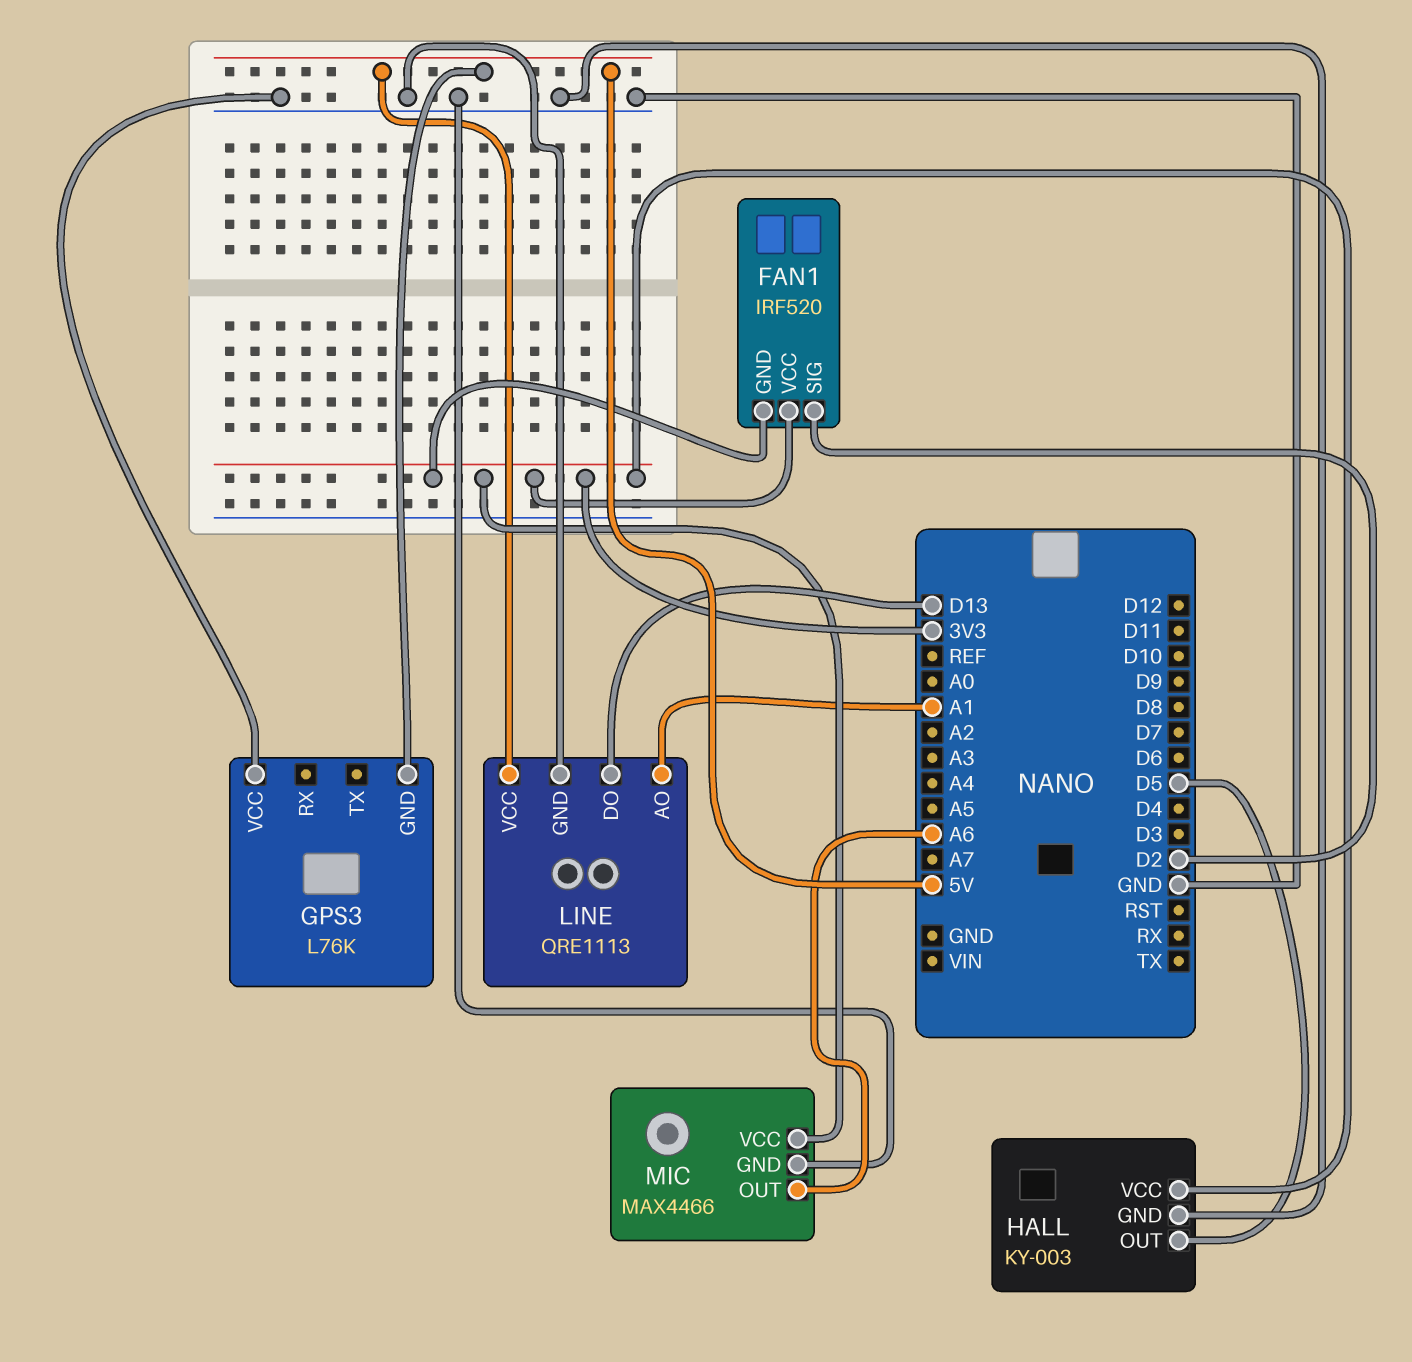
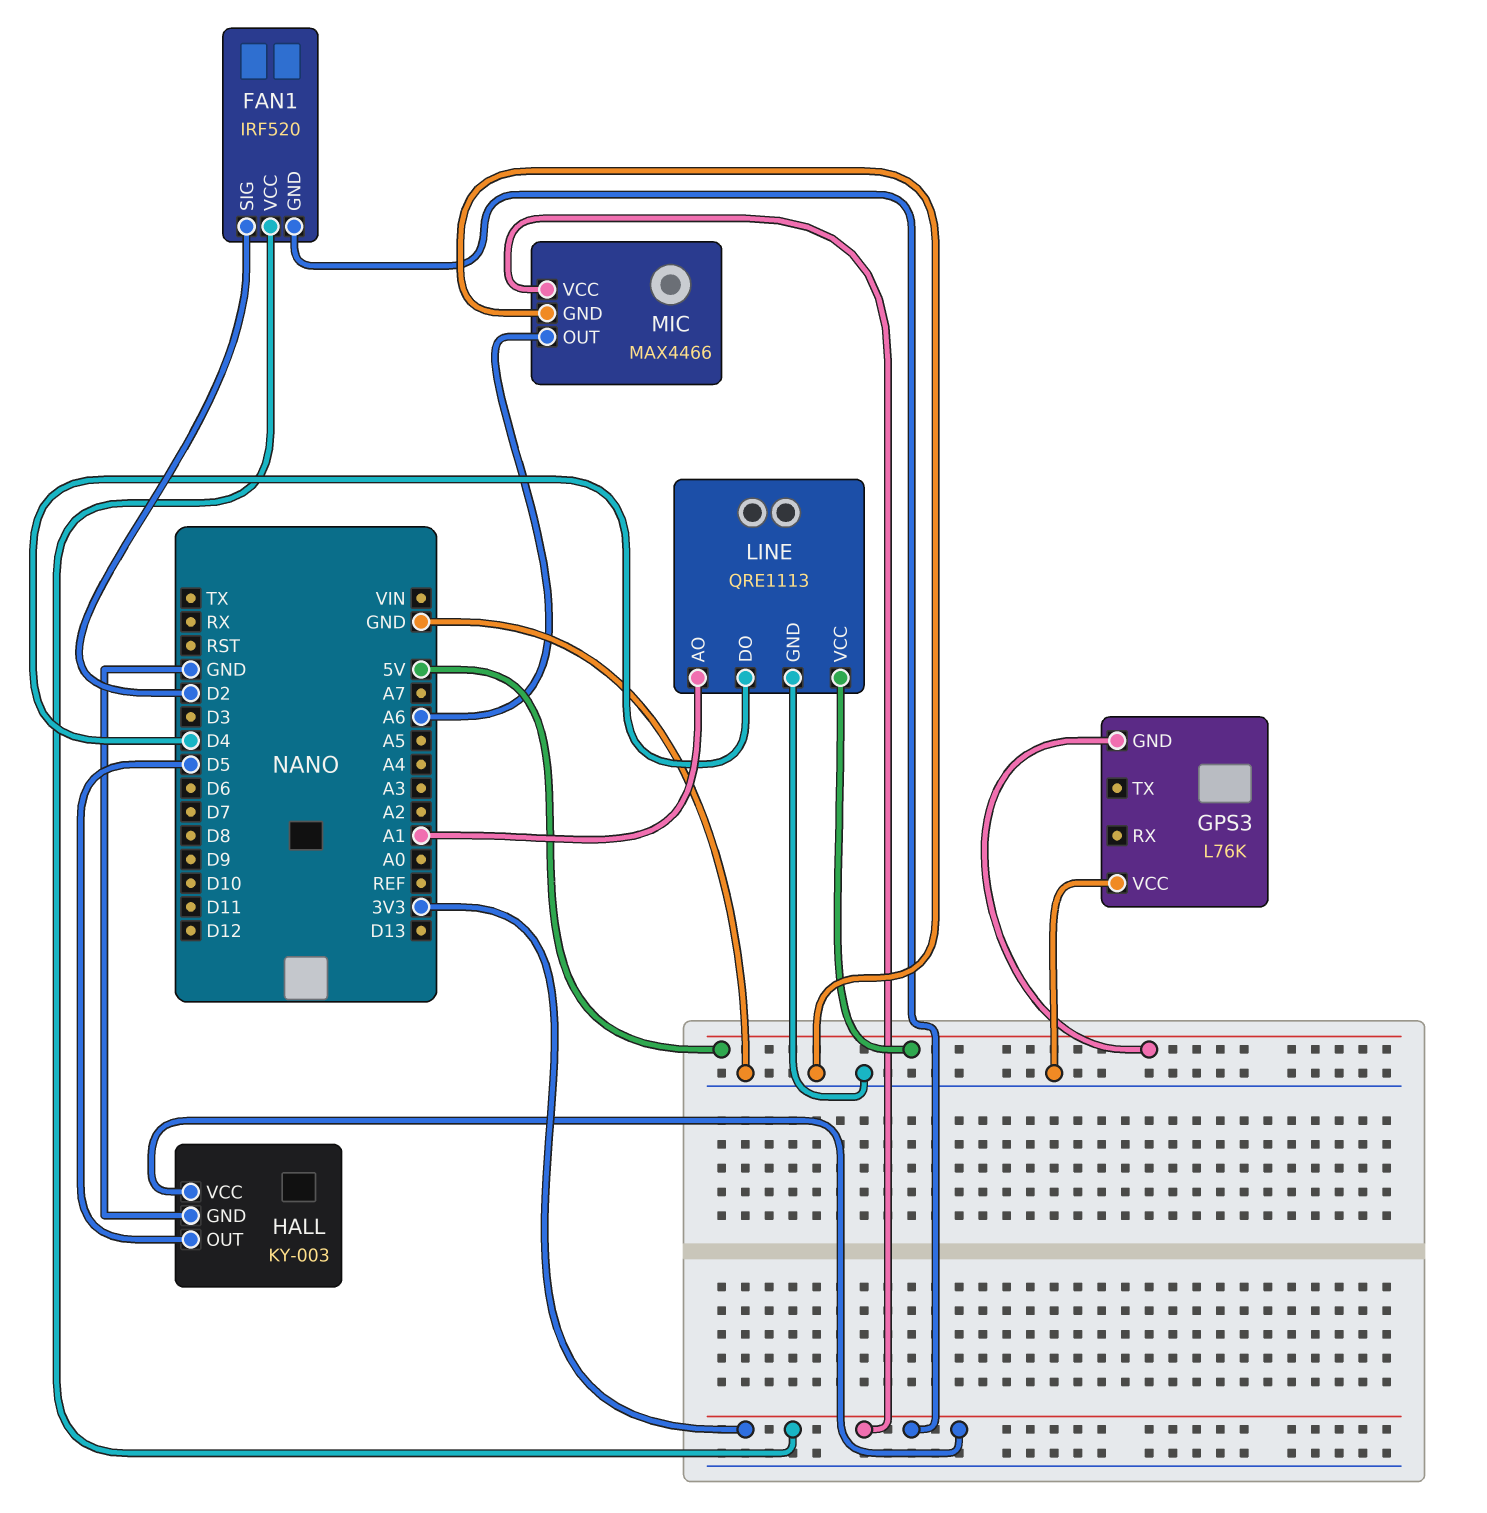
LINE pin DO: D13 -> D4

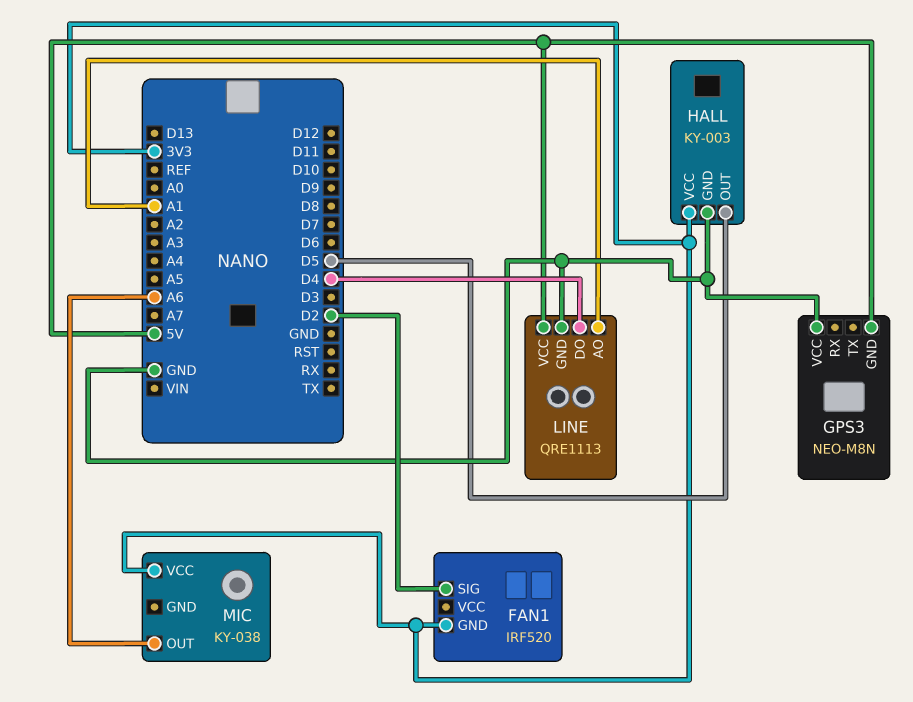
FAN1 pin VCC: 3V3 -> none
GPS3: L76K -> NEO-M8N
MIC: MAX4466 -> KY-038
MIC pin GND: GND -> none

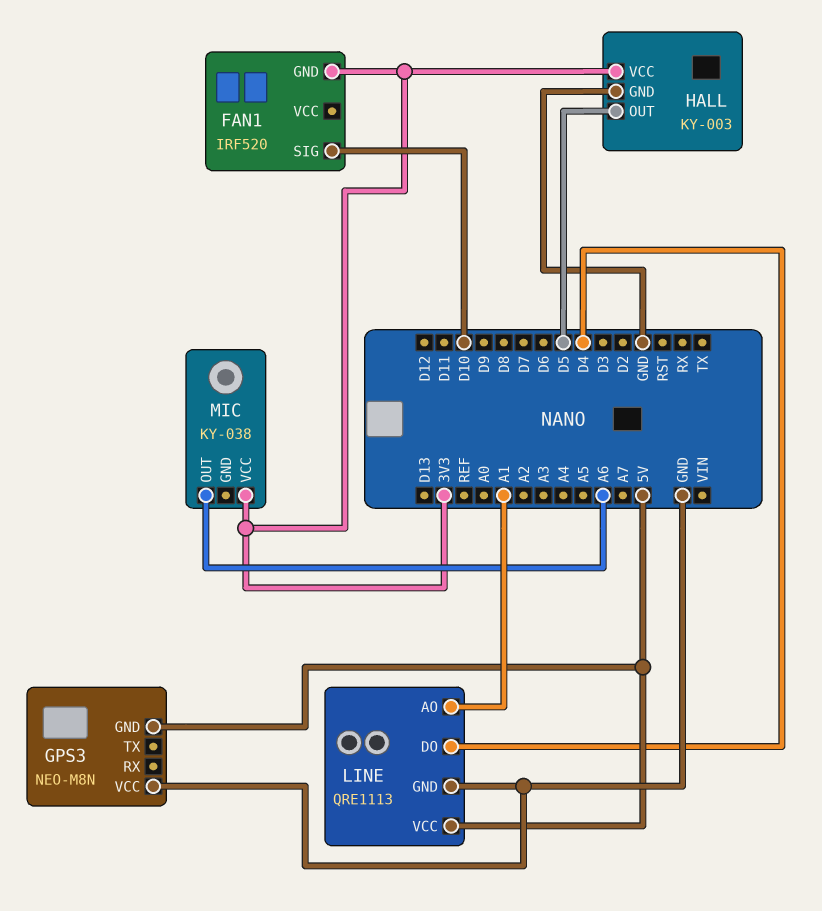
FAN1 pin SIG: D2 -> D10

